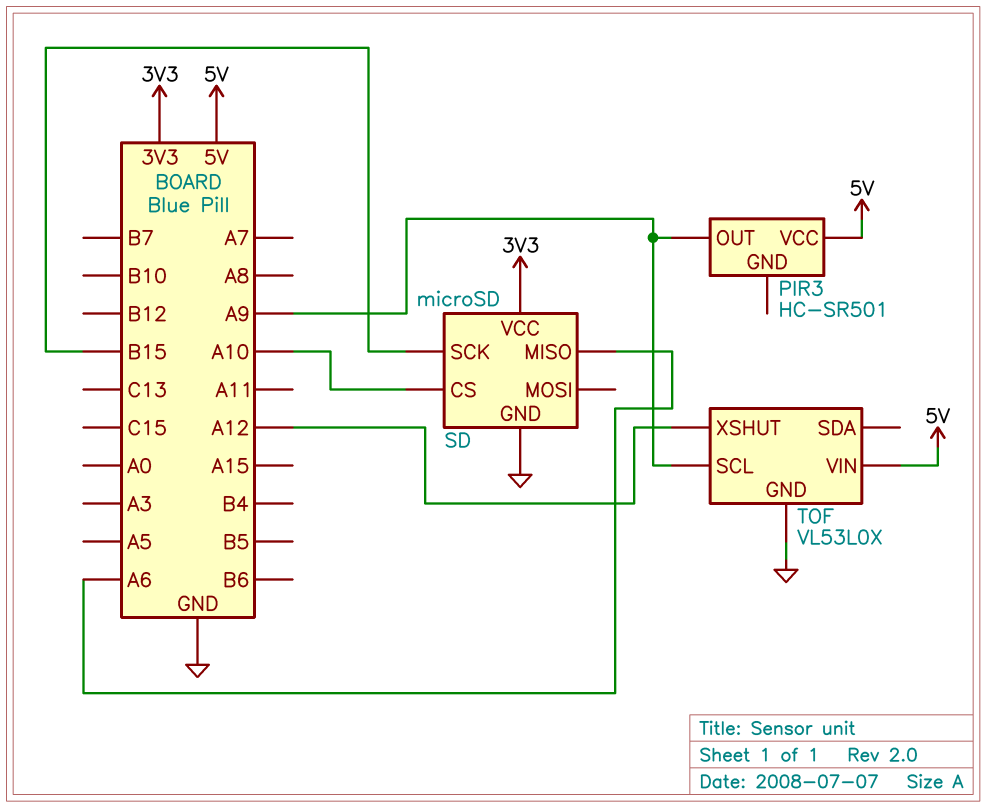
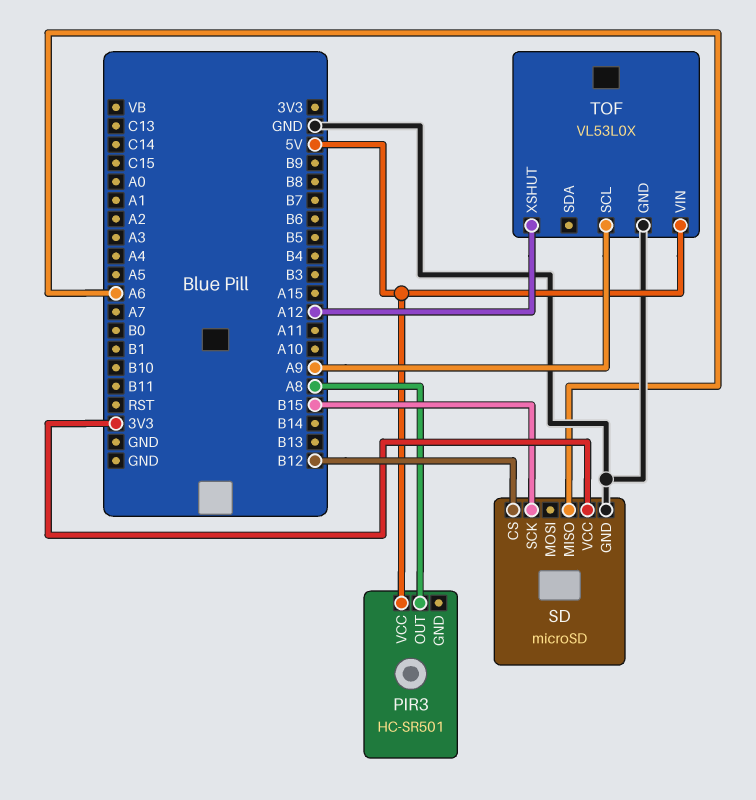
PIR3 pin OUT: A9 -> A8
SD pin CS: A10 -> B12

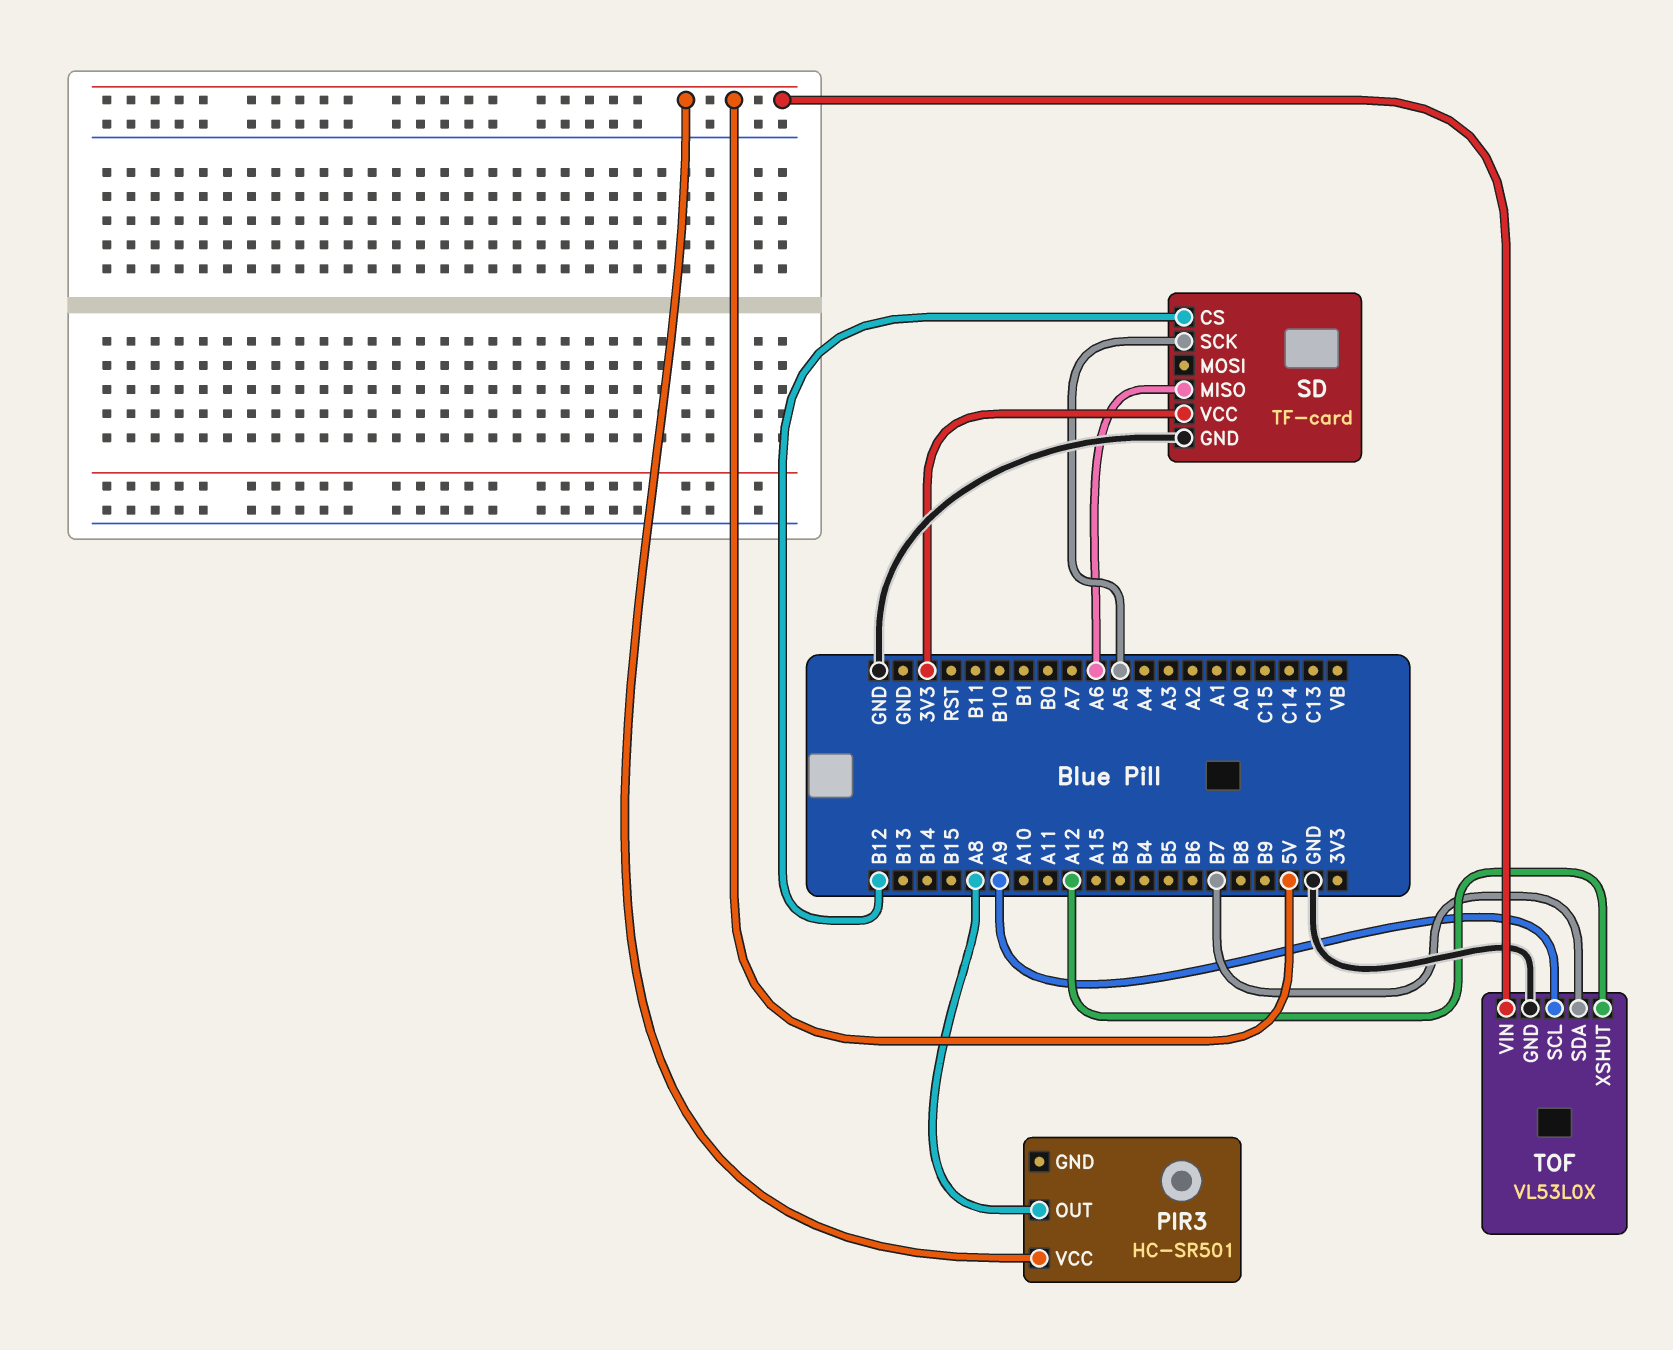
SD: microSD -> TF-card
SD pin SCK: B15 -> A5
TOF pin SDA: none -> B7

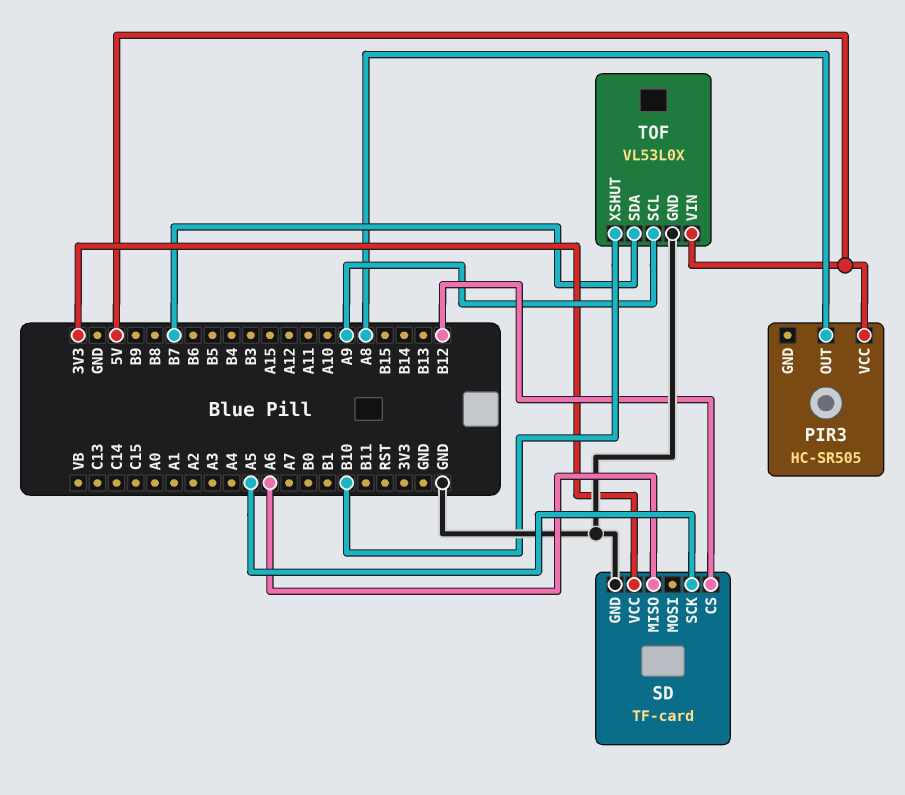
PIR3: HC-SR501 -> HC-SR505
TOF pin XSHUT: A12 -> B10

